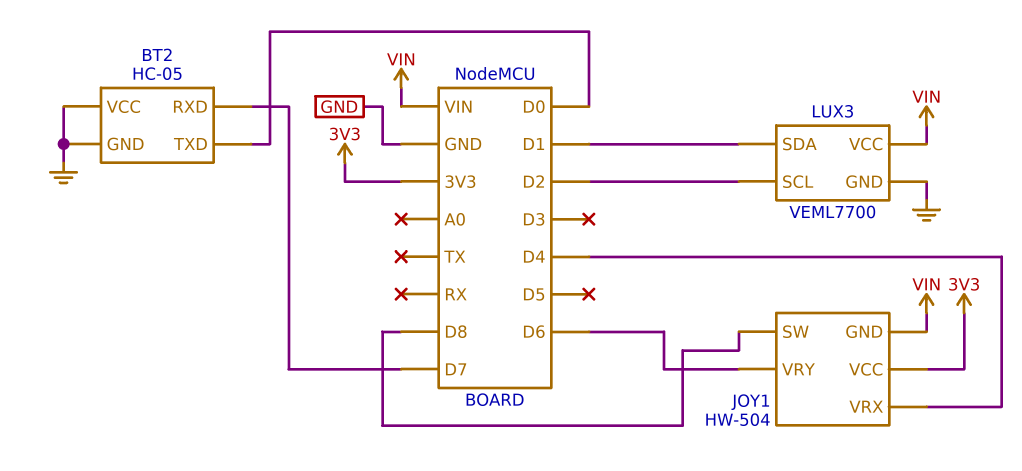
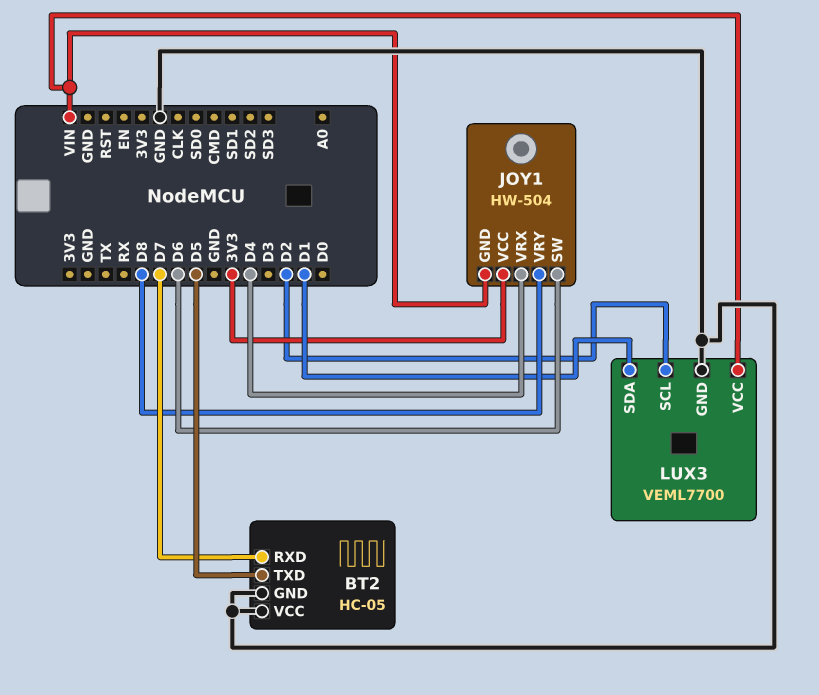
BT2 pin TXD: D0 -> D5
JOY1 pin SW: D8 -> D6
JOY1 pin VRY: D6 -> D8

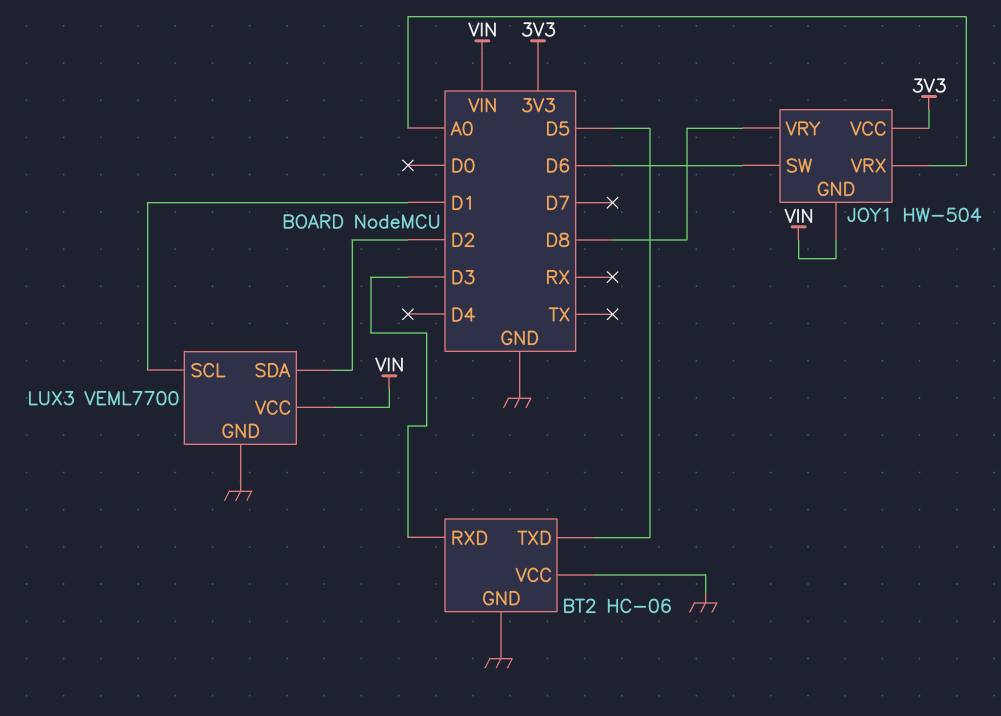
BT2: HC-05 -> HC-06
BT2 pin RXD: D7 -> D3
JOY1 pin VRX: D4 -> A0
LUX3 pin SCL: D2 -> D1
LUX3 pin SDA: D1 -> D2

